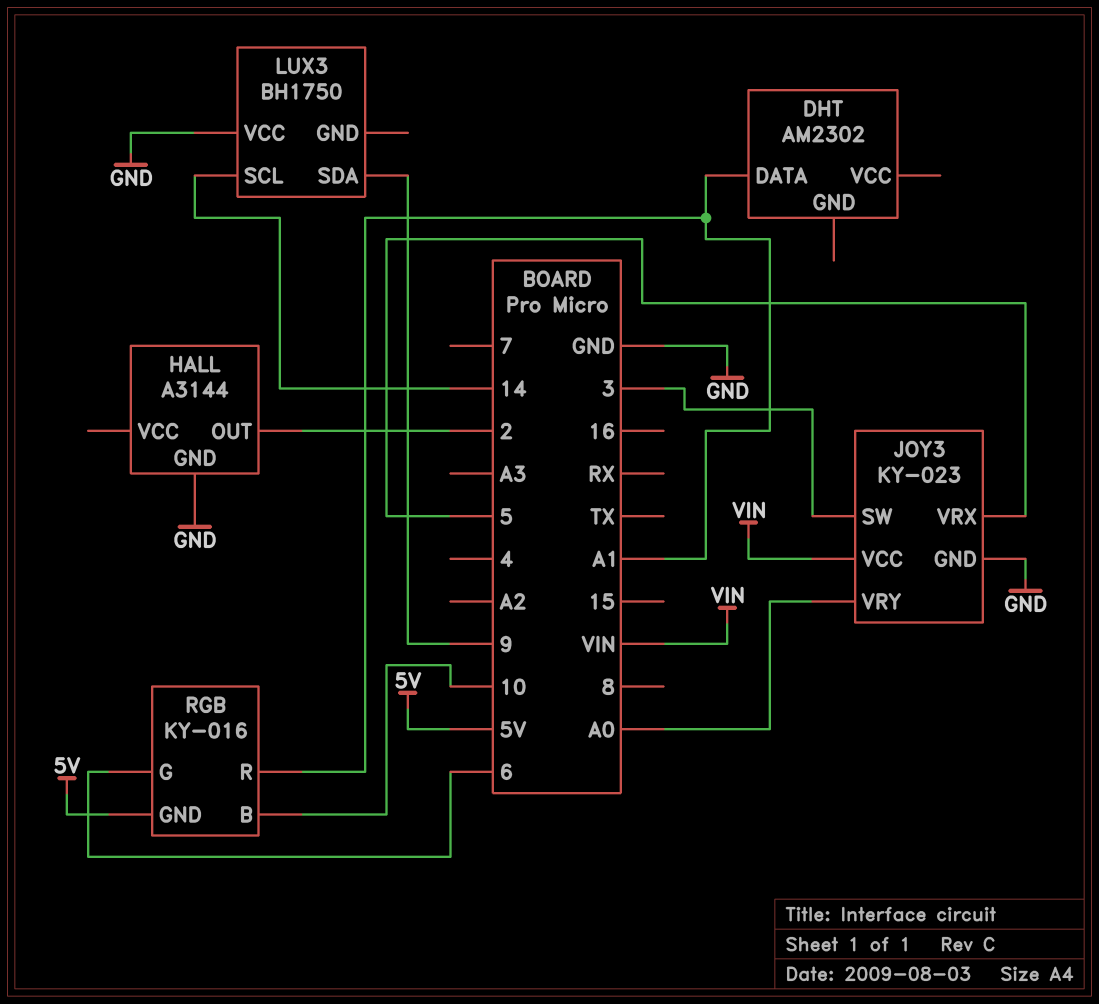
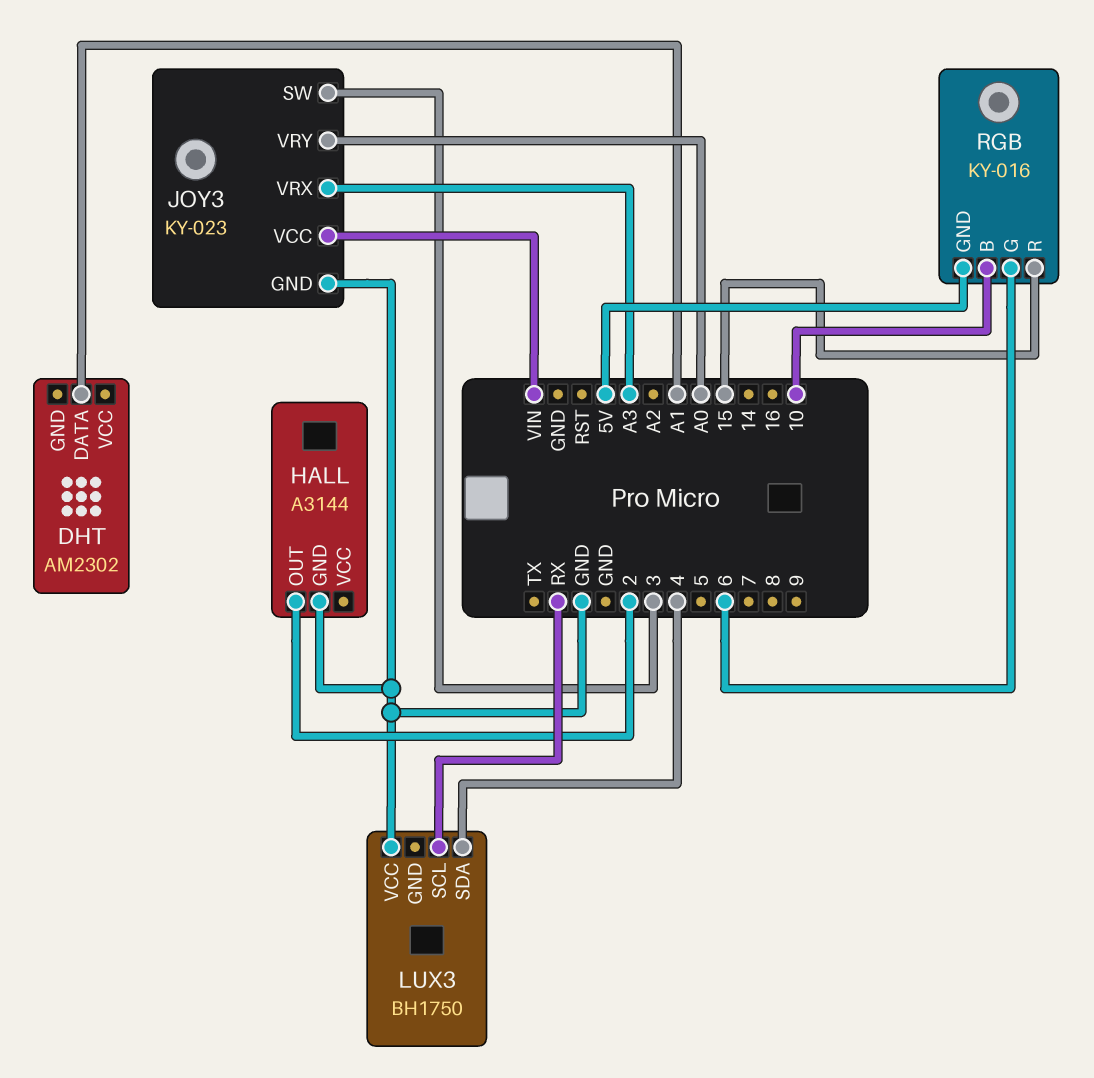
JOY3 pin VRX: 5 -> A3
LUX3 pin SCL: 14 -> RX
LUX3 pin SDA: 9 -> 4
RGB pin R: A1 -> 15

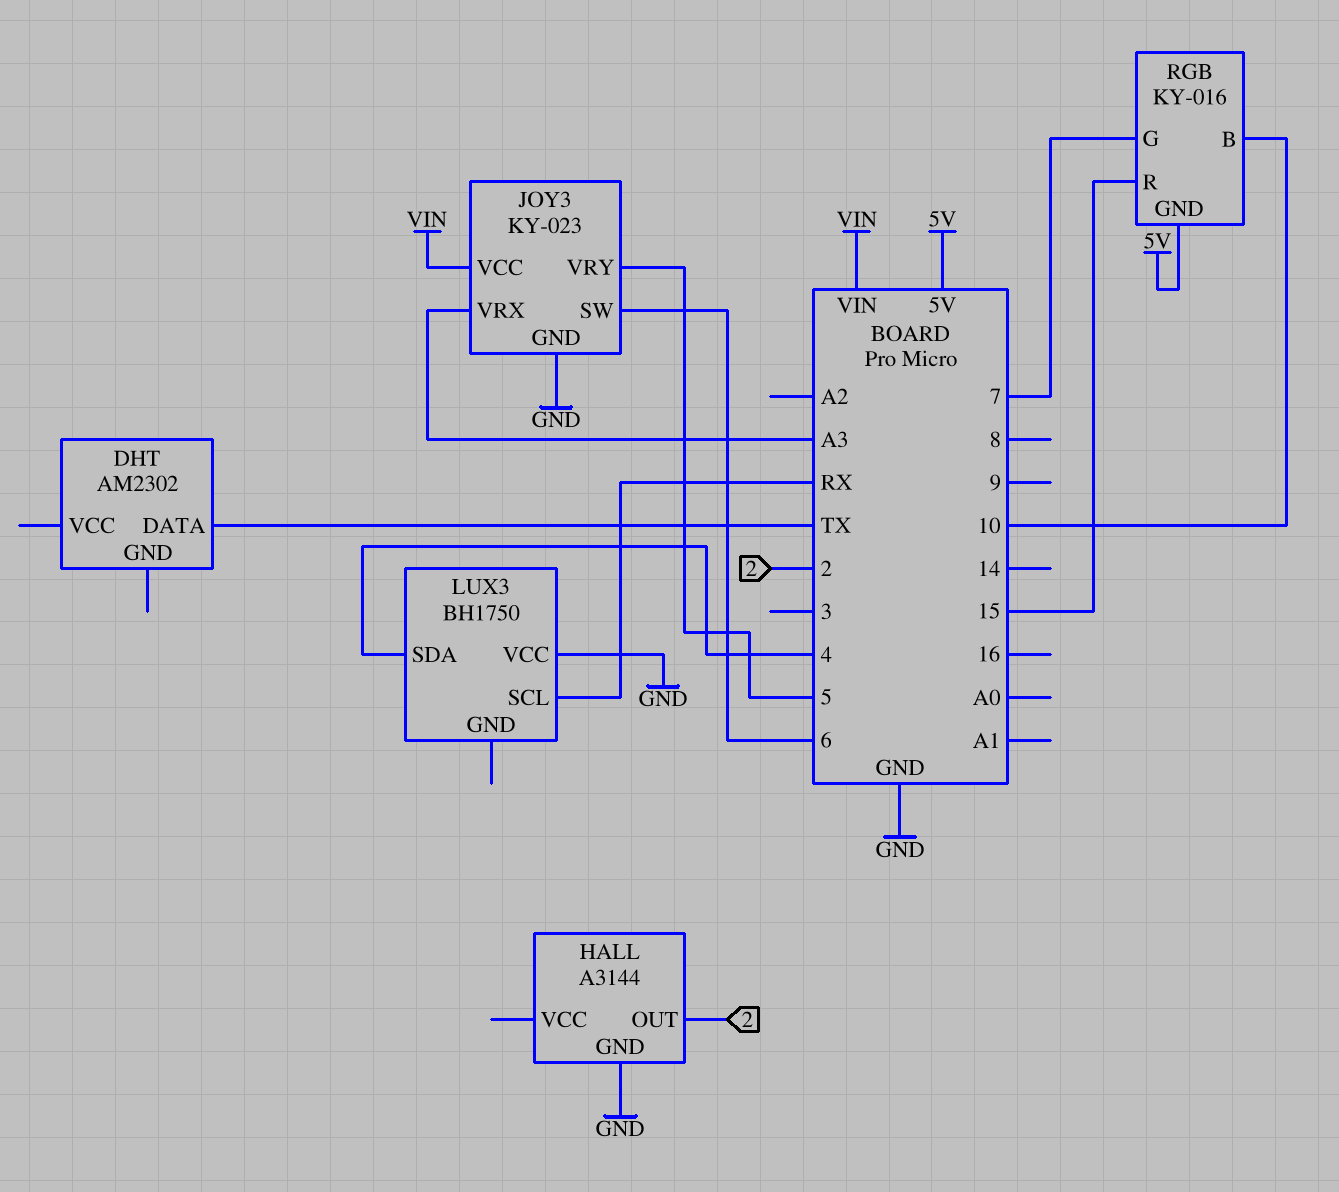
DHT pin DATA: A1 -> TX
JOY3 pin SW: 3 -> 6
JOY3 pin VRY: A0 -> 5
RGB pin G: 6 -> 7

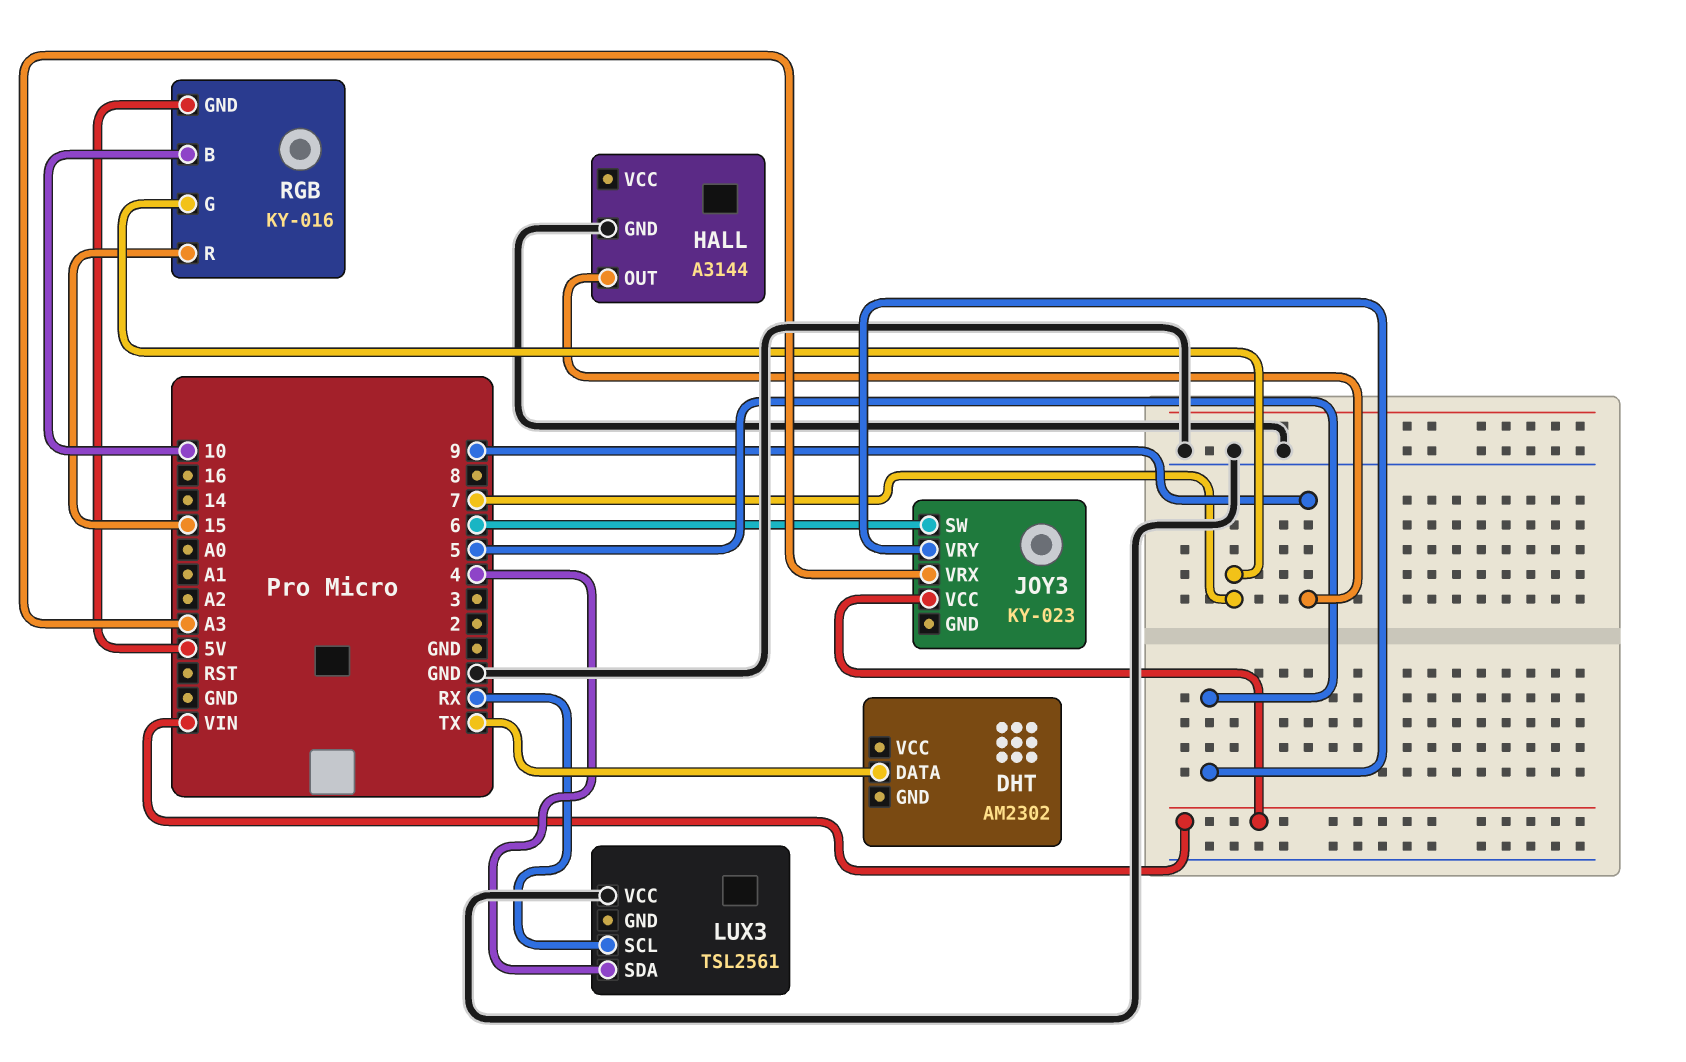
HALL pin OUT: 2 -> 9
JOY3 pin GND: GND -> none
LUX3: BH1750 -> TSL2561

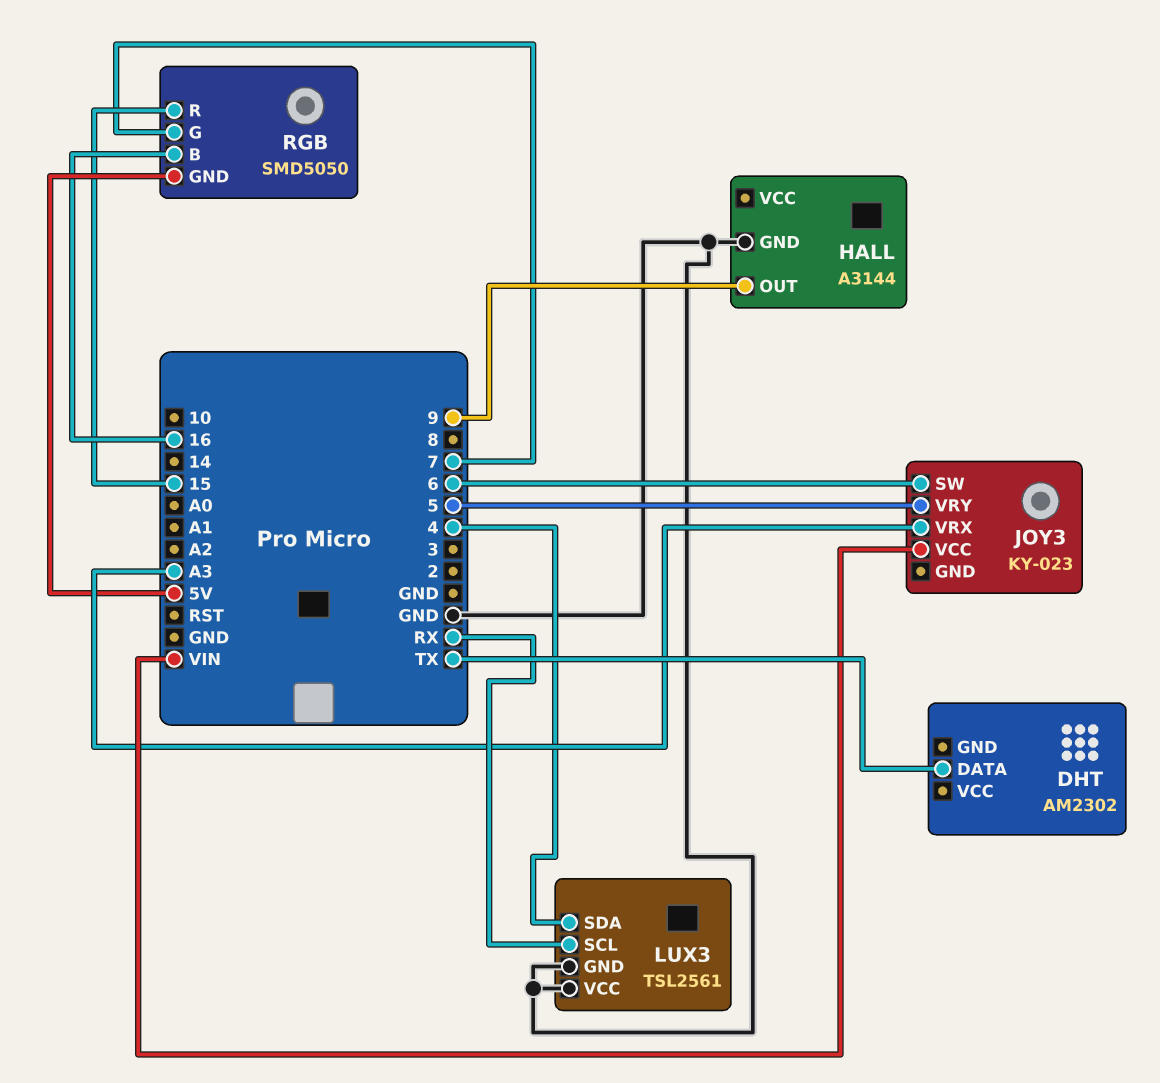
LUX3 pin GND: none -> GND
RGB: KY-016 -> SMD5050
RGB pin B: 10 -> 16

